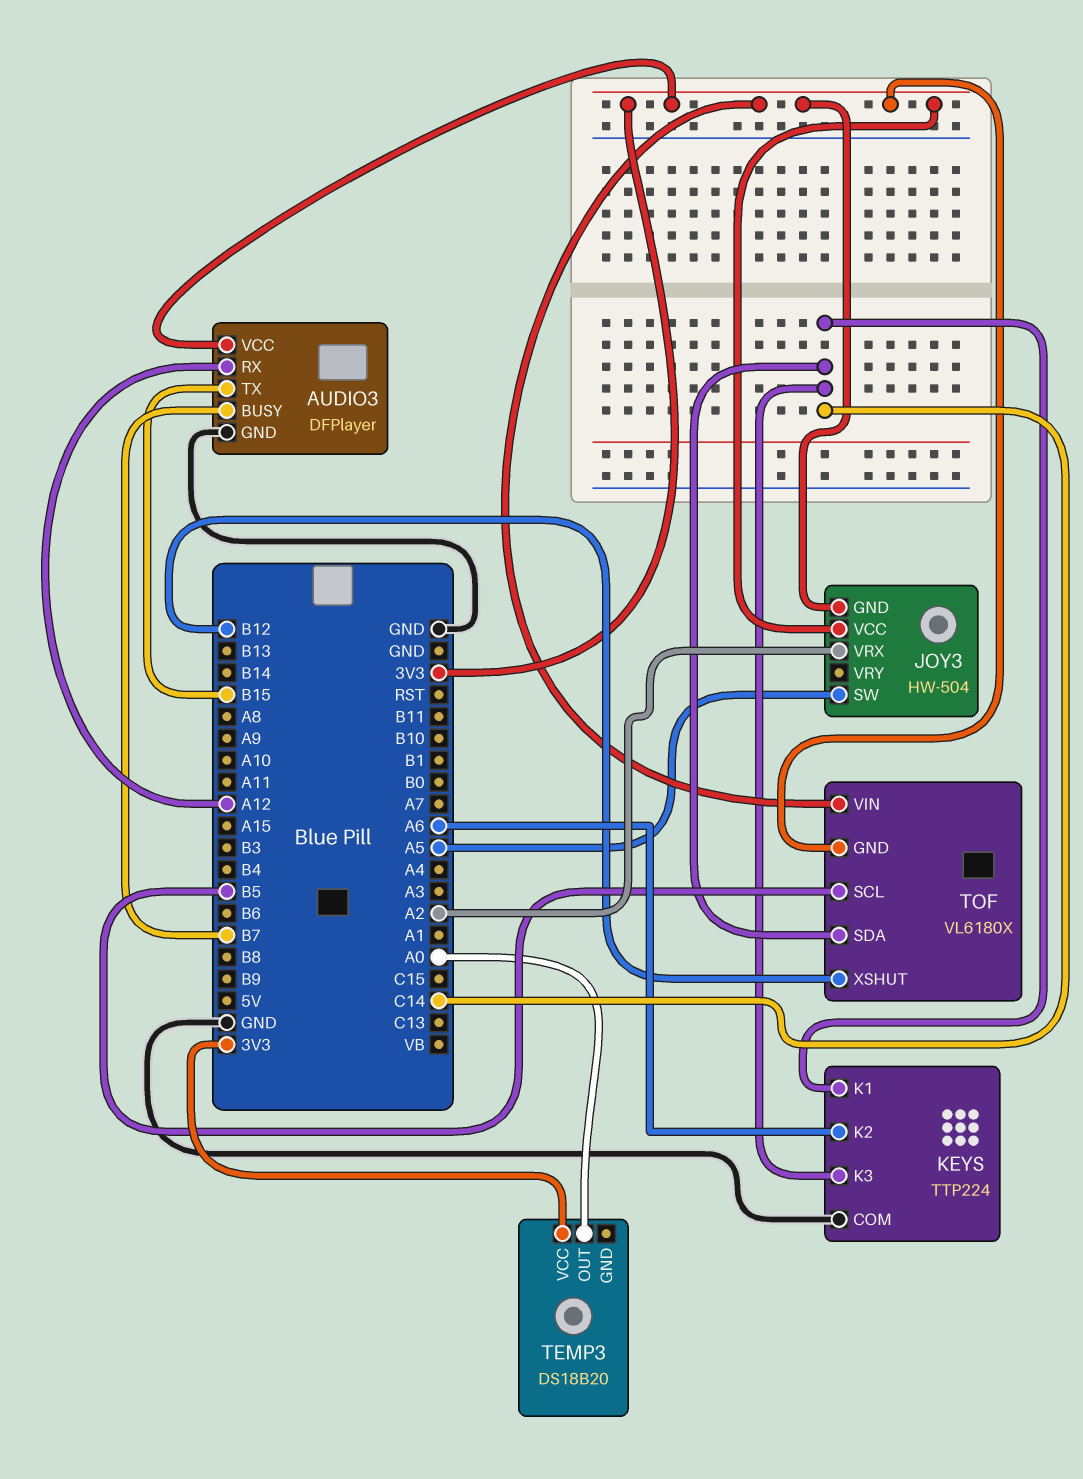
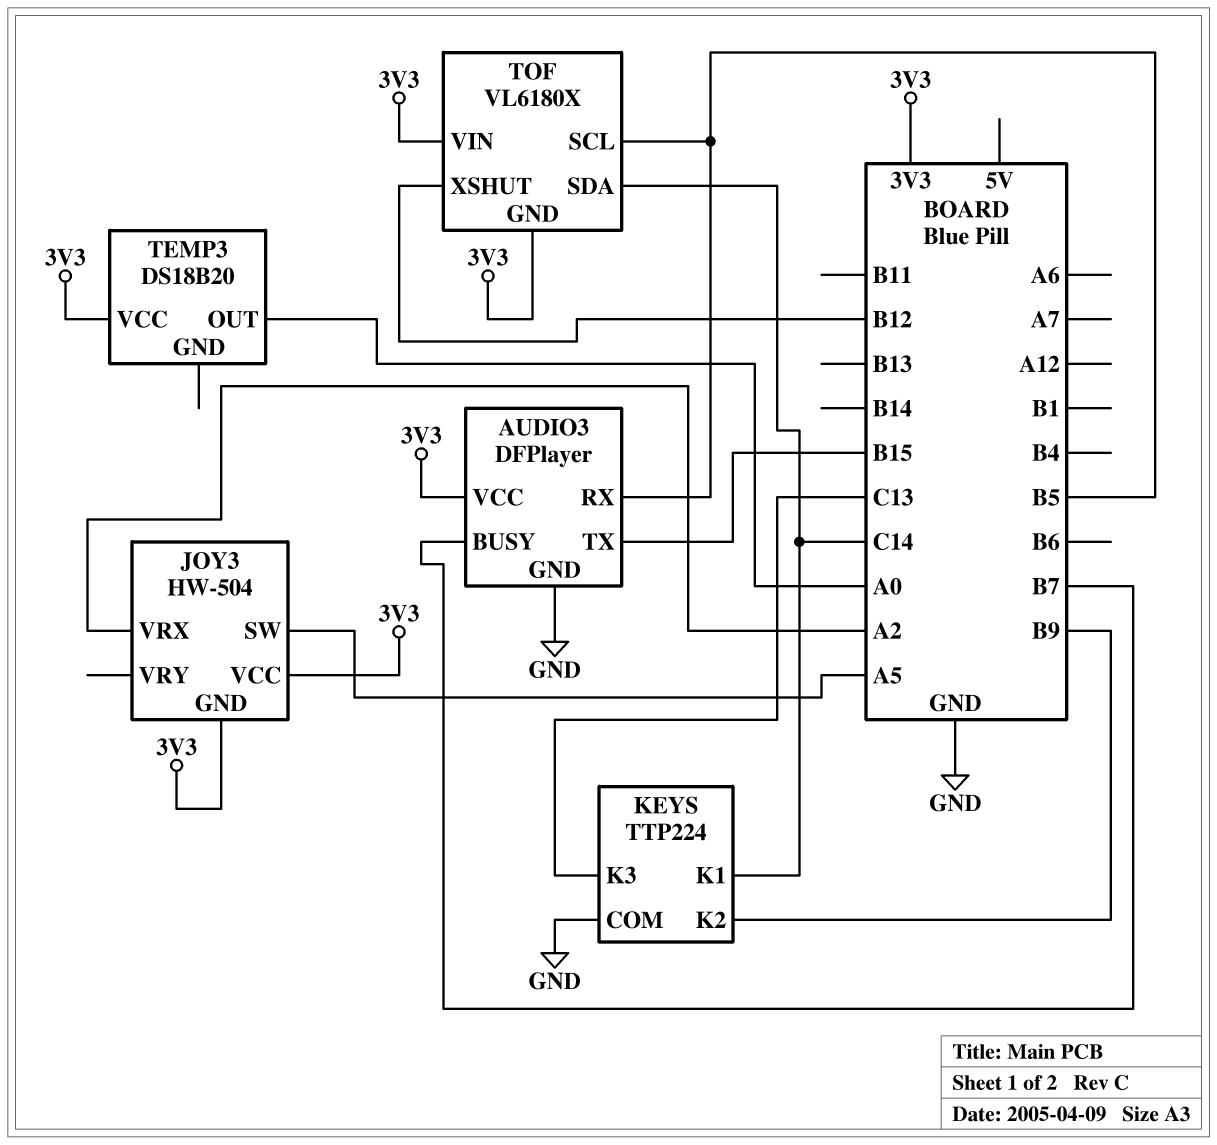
AUDIO3 pin RX: A12 -> B5
KEYS pin K2: A6 -> B9
KEYS pin K3: C14 -> C13

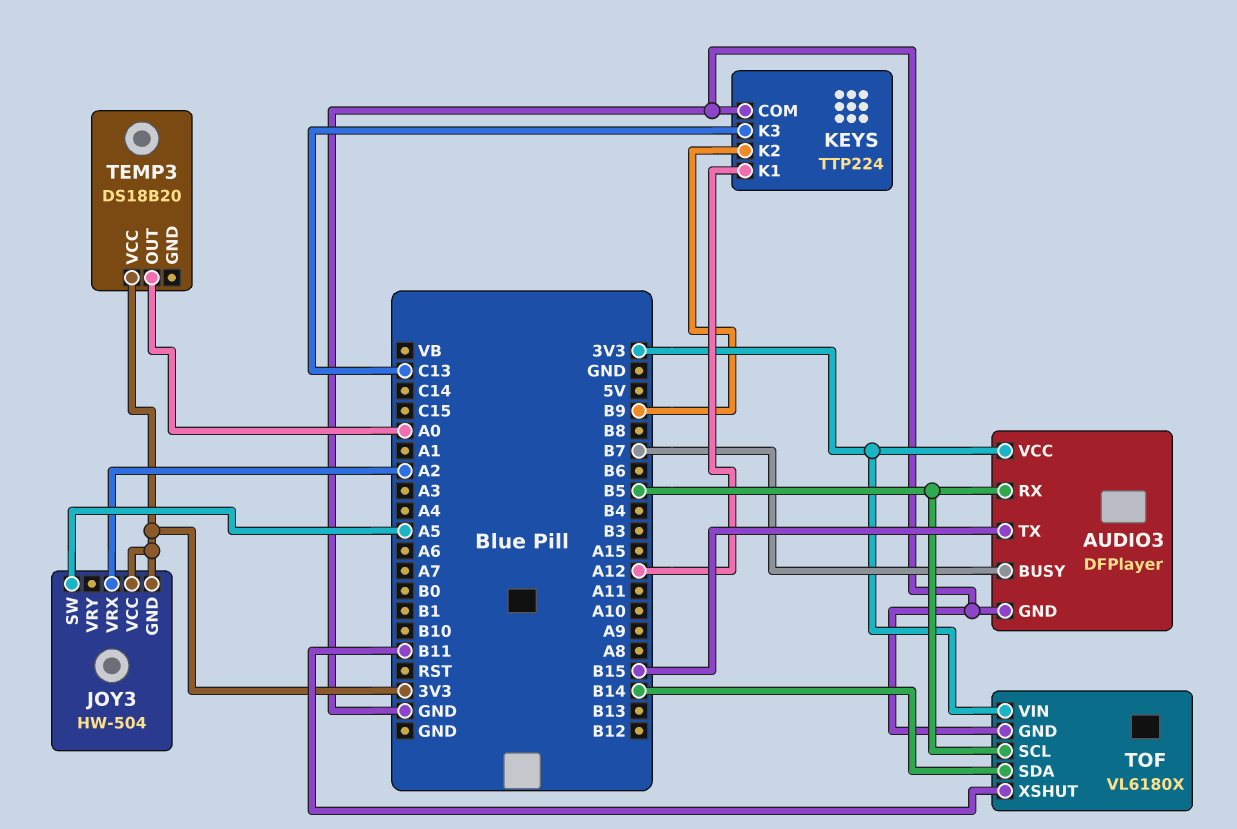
KEYS pin K1: C14 -> A12
TOF pin GND: 3V3 -> GND
TOF pin SDA: C14 -> B14
TOF pin XSHUT: B12 -> B11

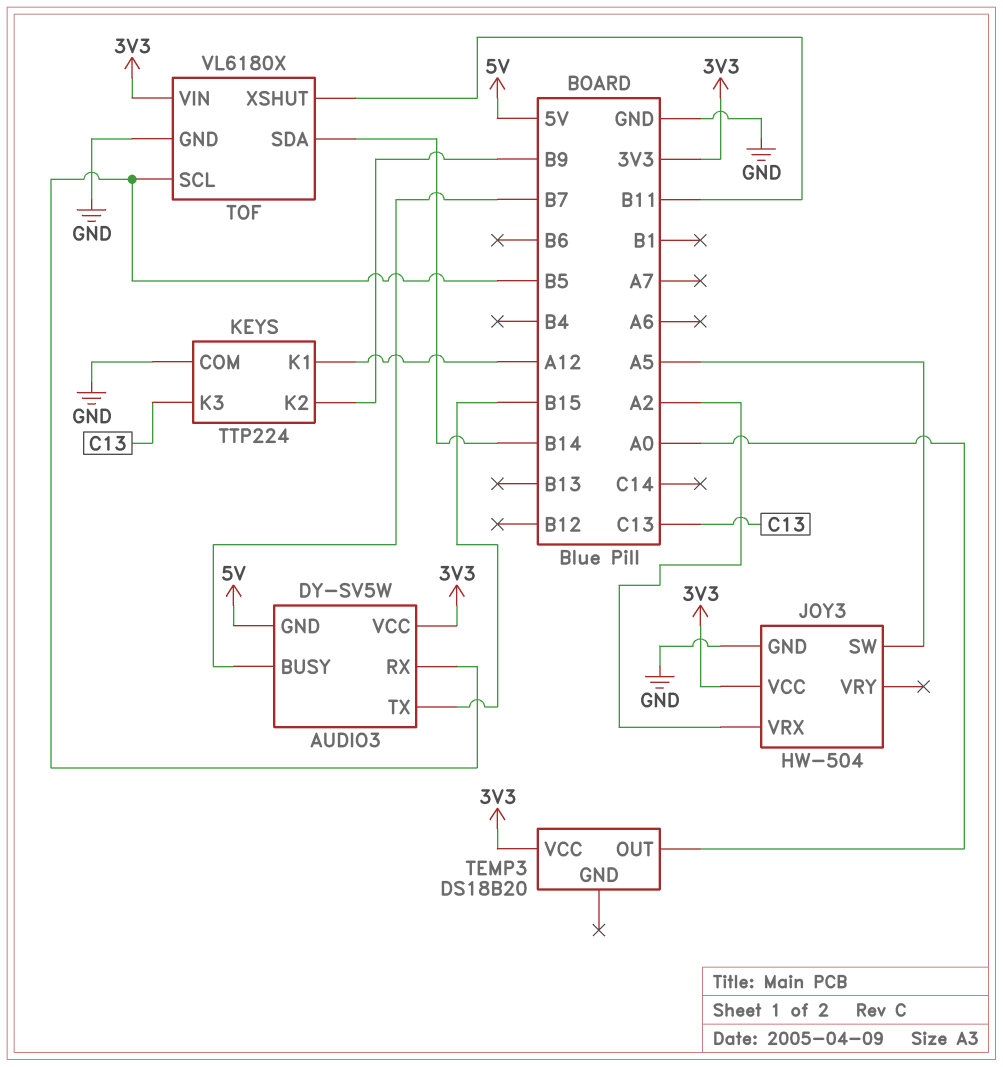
AUDIO3: DFPlayer -> DY-SV5W
AUDIO3 pin GND: GND -> 5V
JOY3 pin GND: 3V3 -> GND

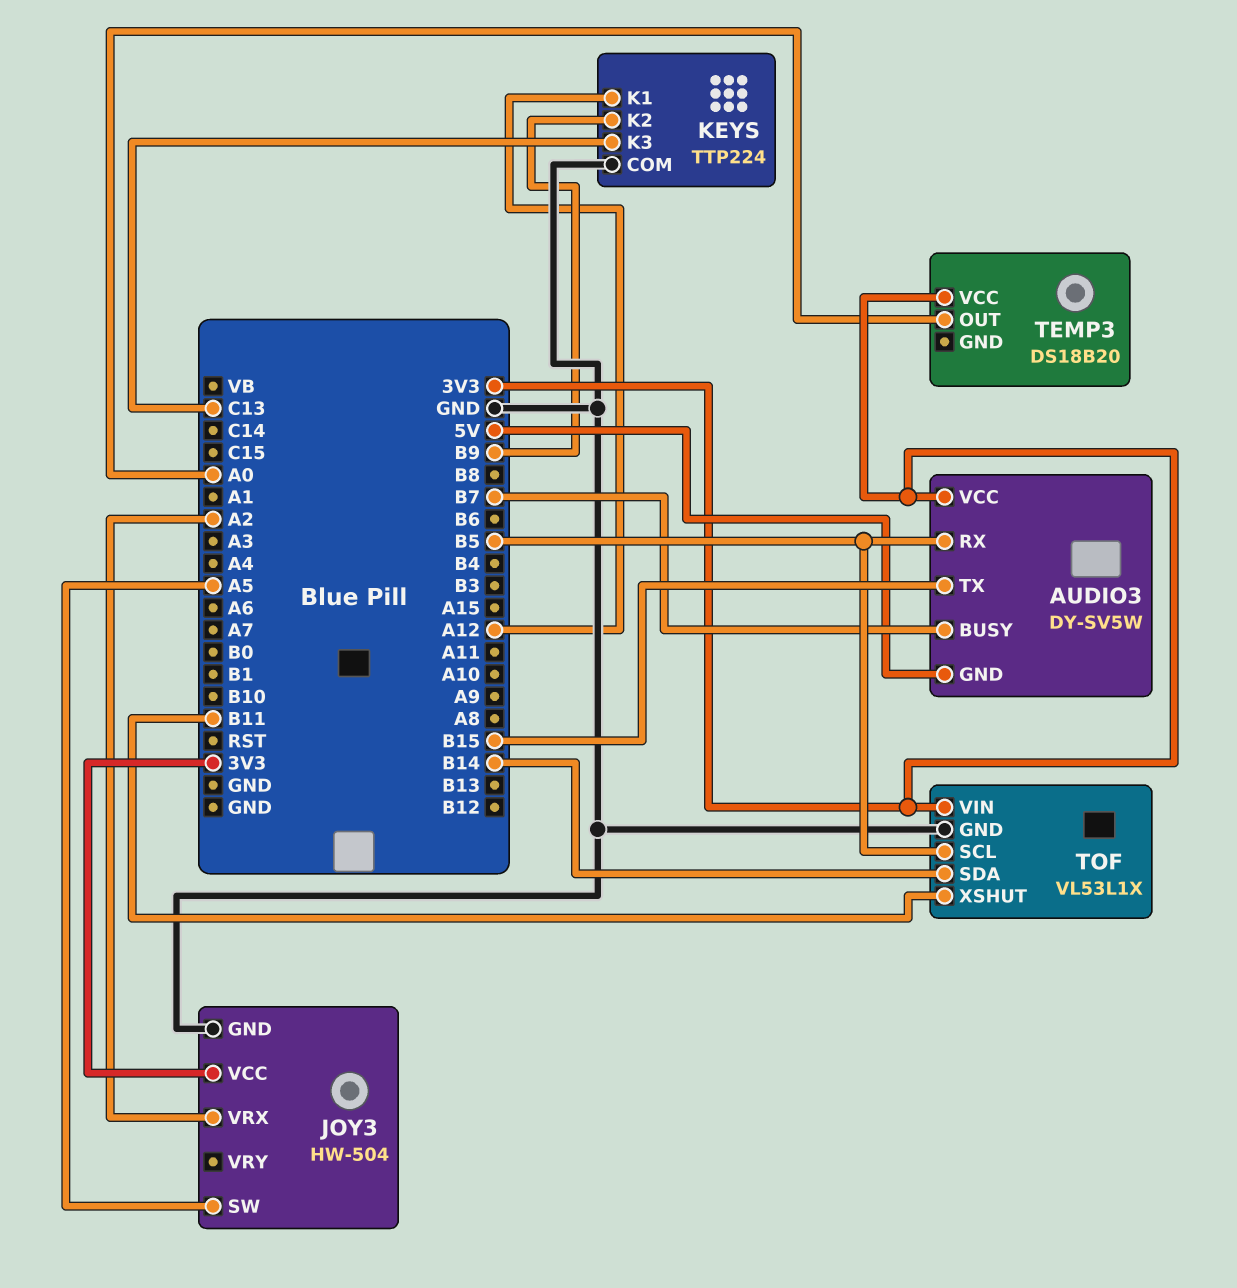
TOF: VL6180X -> VL53L1X

